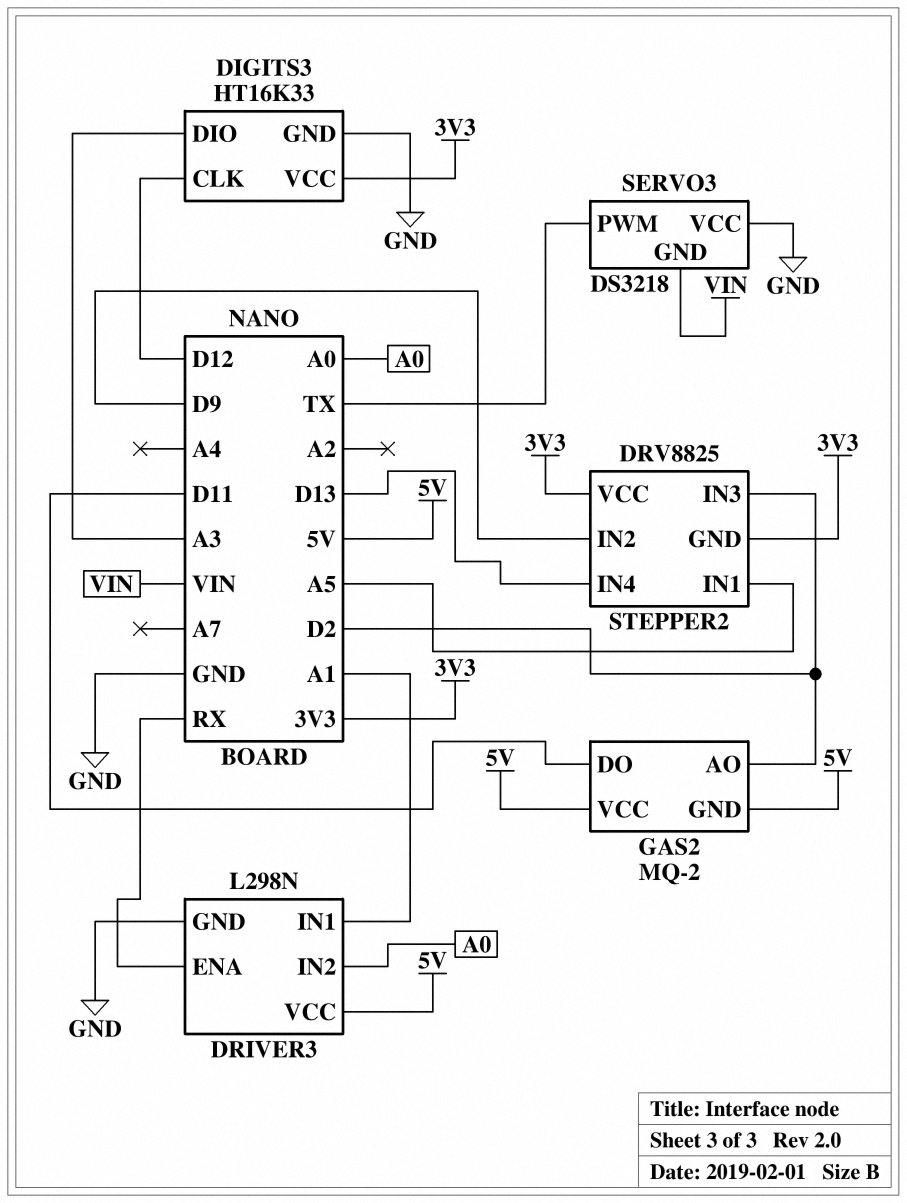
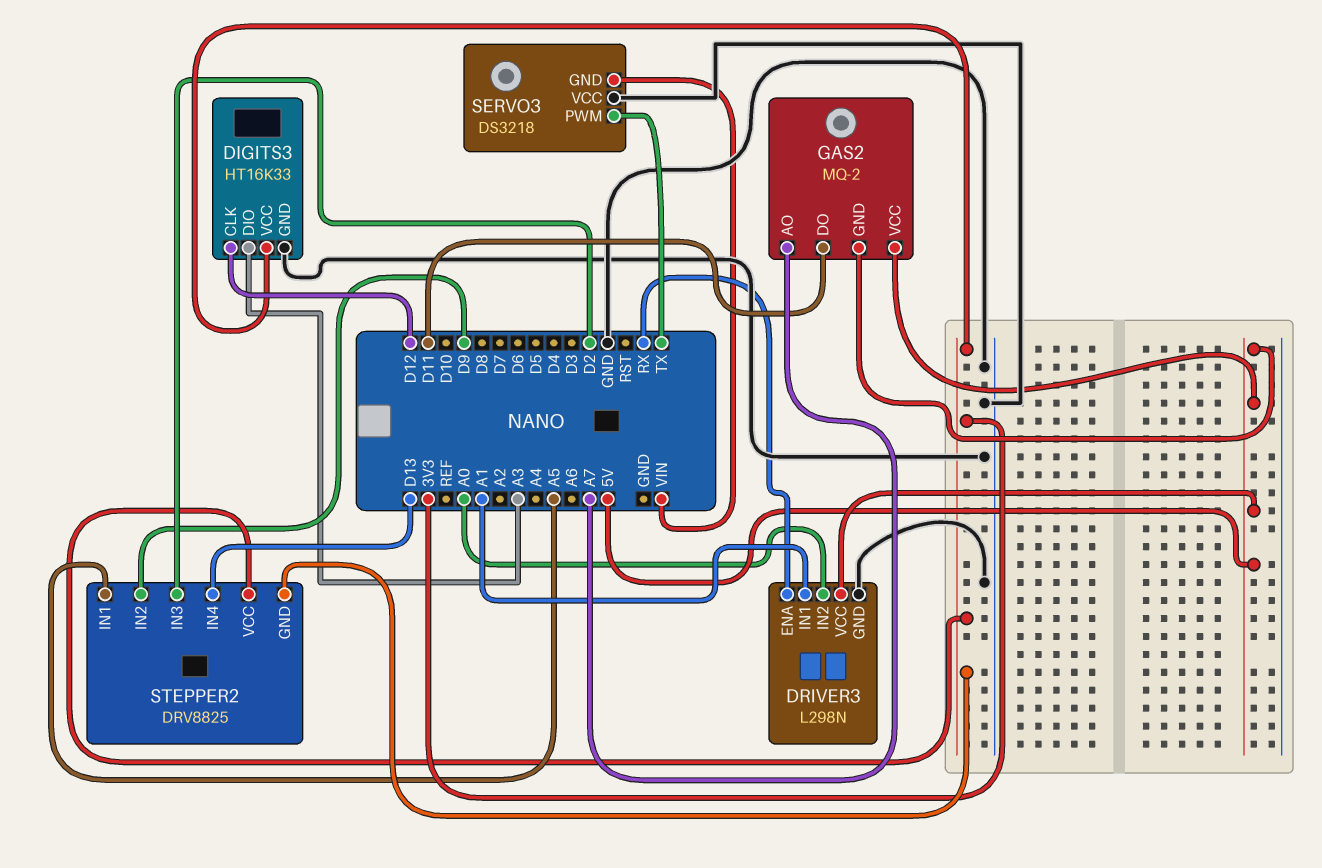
GAS2 pin AO: D2 -> A7

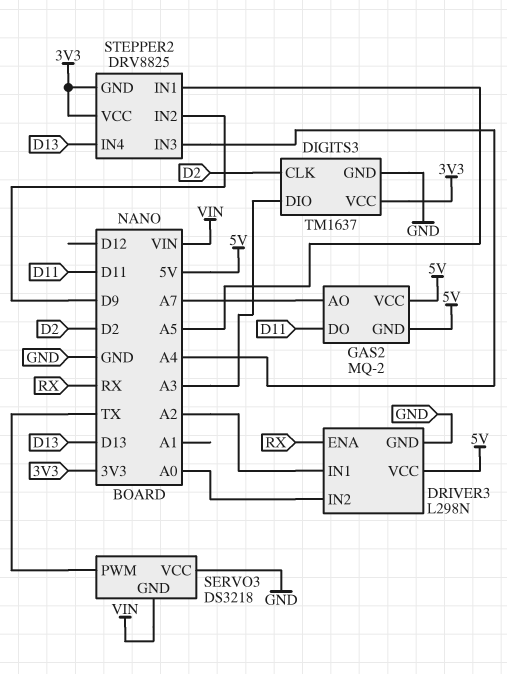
DIGITS3: HT16K33 -> TM1637
DIGITS3 pin CLK: D12 -> D2
DRIVER3 pin IN1: A1 -> A2
STEPPER2 pin IN3: D2 -> A4

